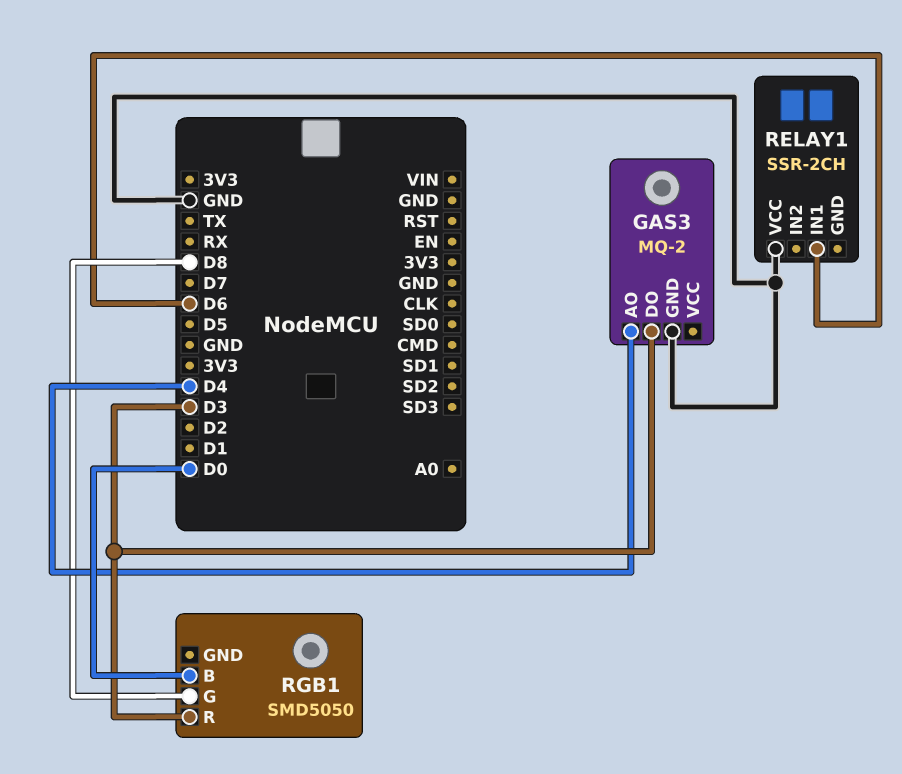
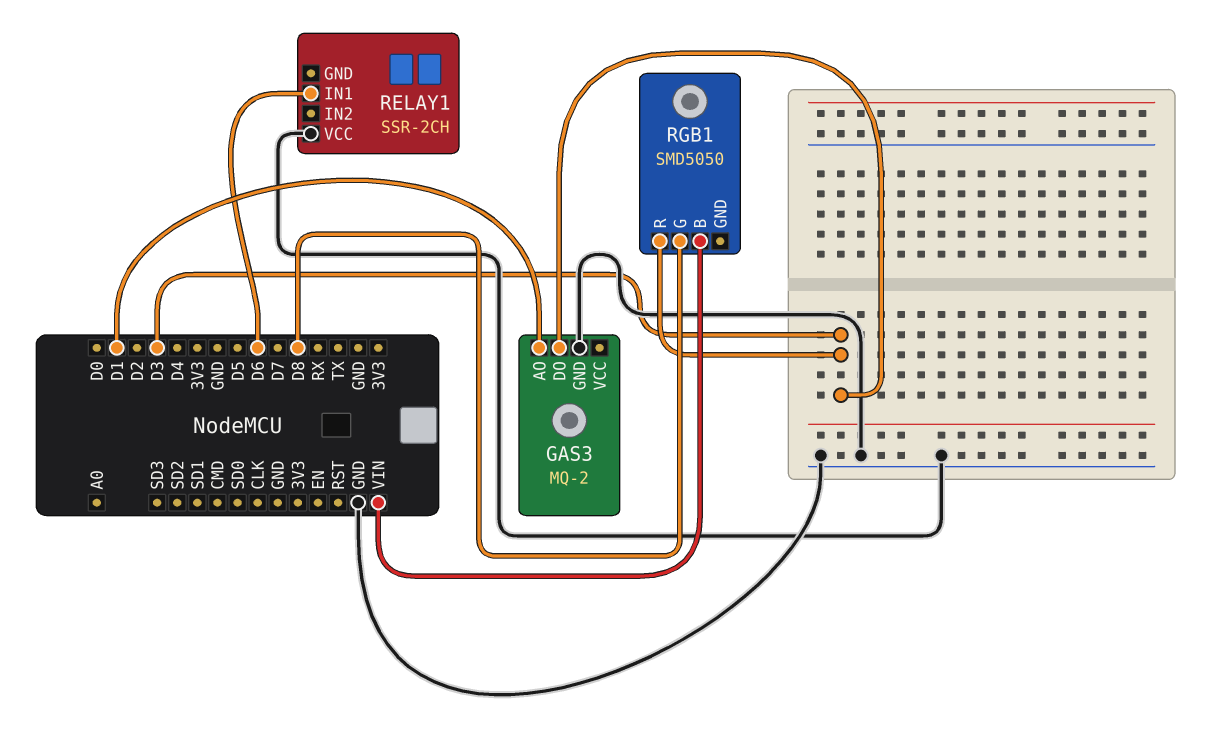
GAS3 pin AO: D4 -> D1
RGB1 pin B: D0 -> VIN

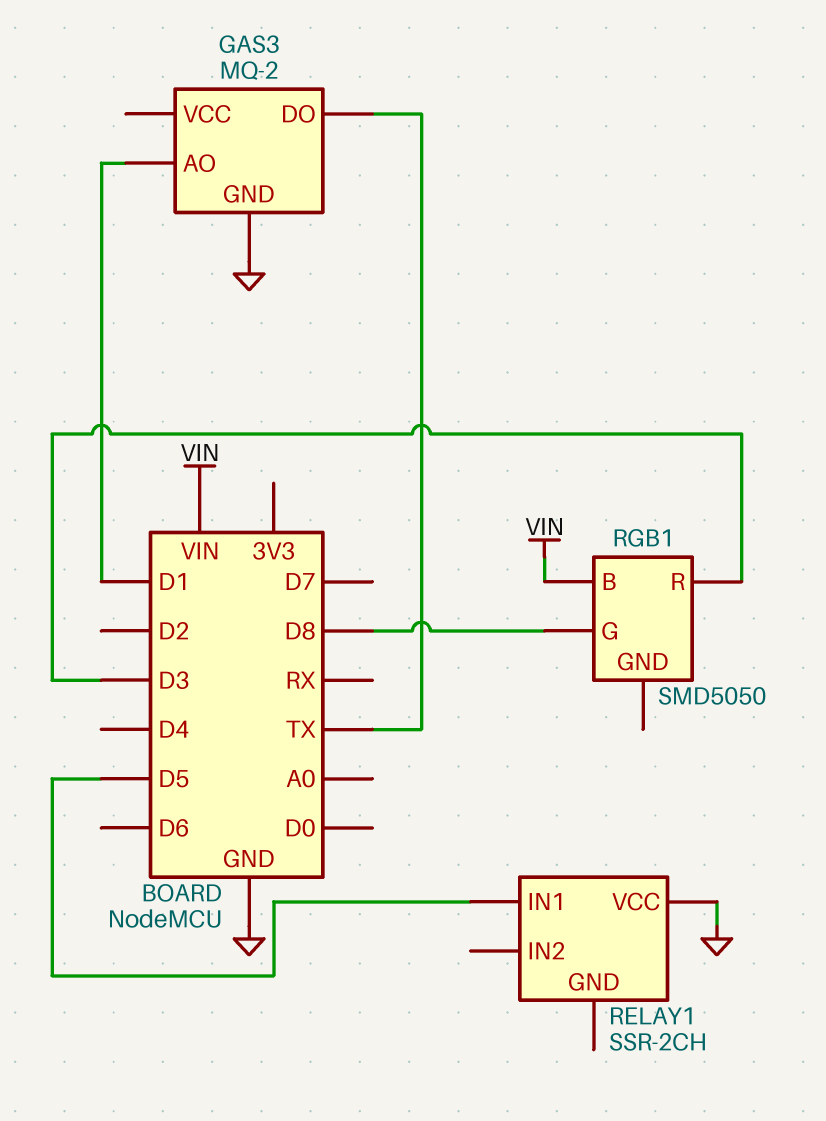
GAS3 pin DO: D3 -> TX
RELAY1 pin IN1: D6 -> D5

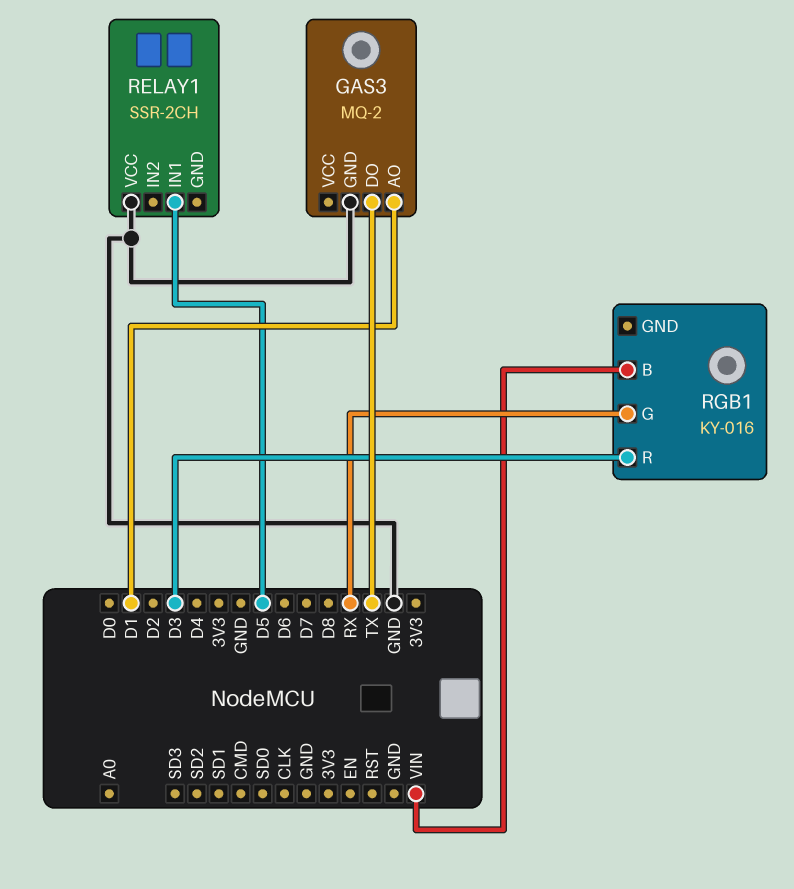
RGB1: SMD5050 -> KY-016
RGB1 pin G: D8 -> RX

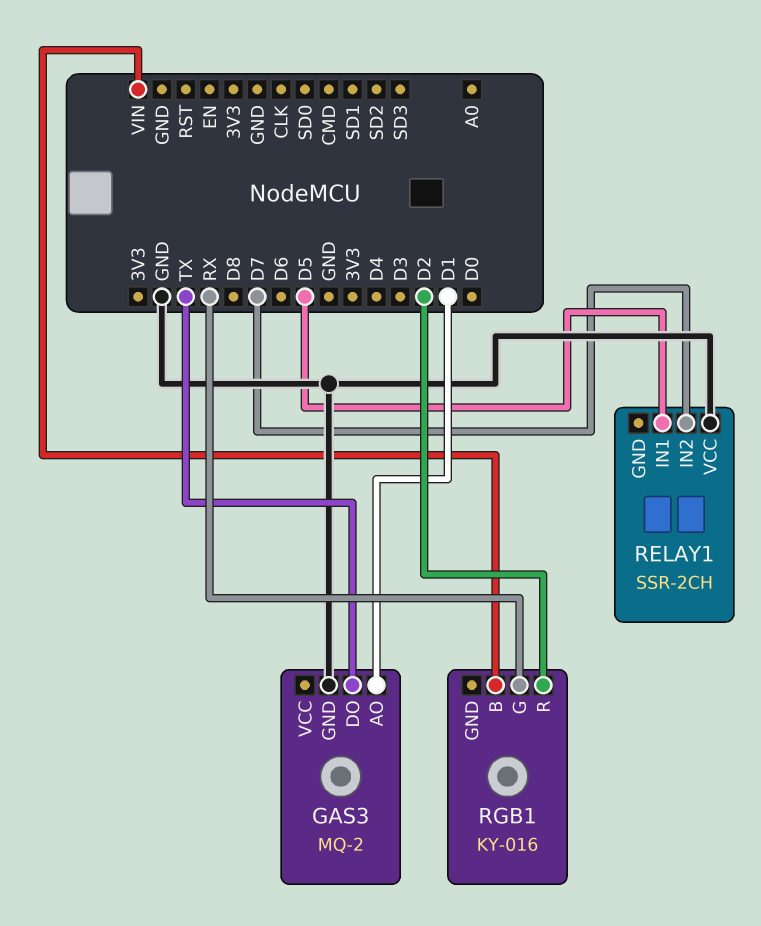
RELAY1 pin IN2: none -> D7
RGB1 pin R: D3 -> D2

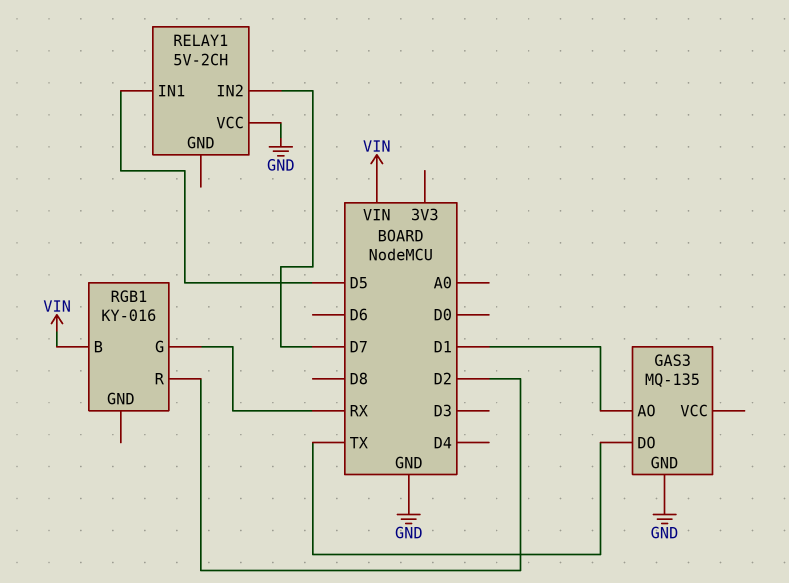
GAS3: MQ-2 -> MQ-135
RELAY1: SSR-2CH -> 5V-2CH

